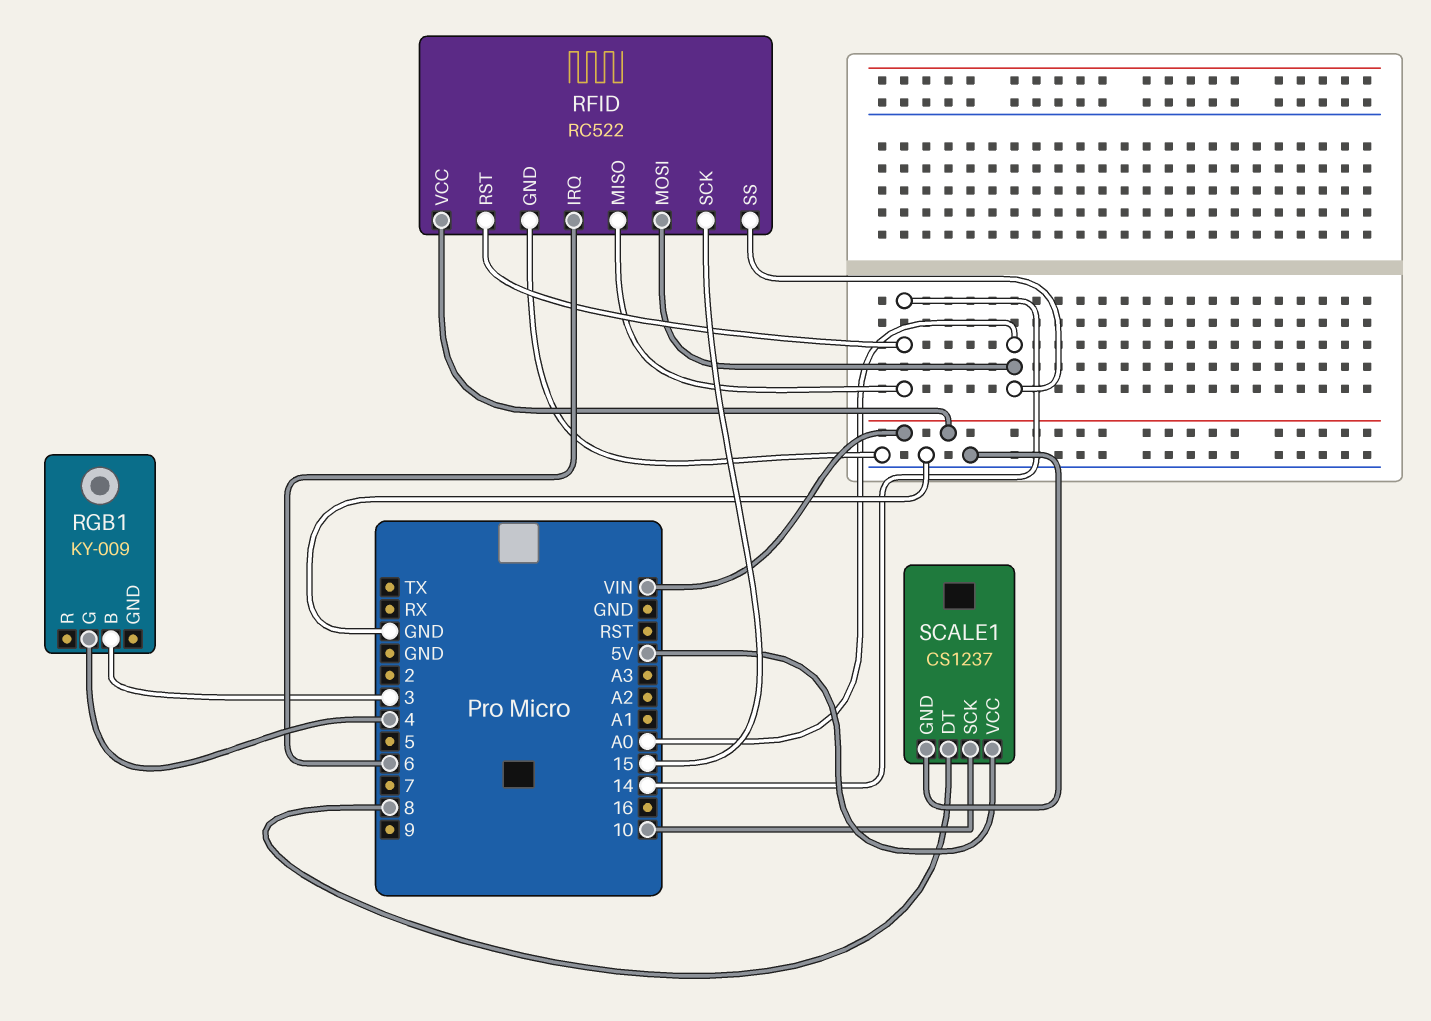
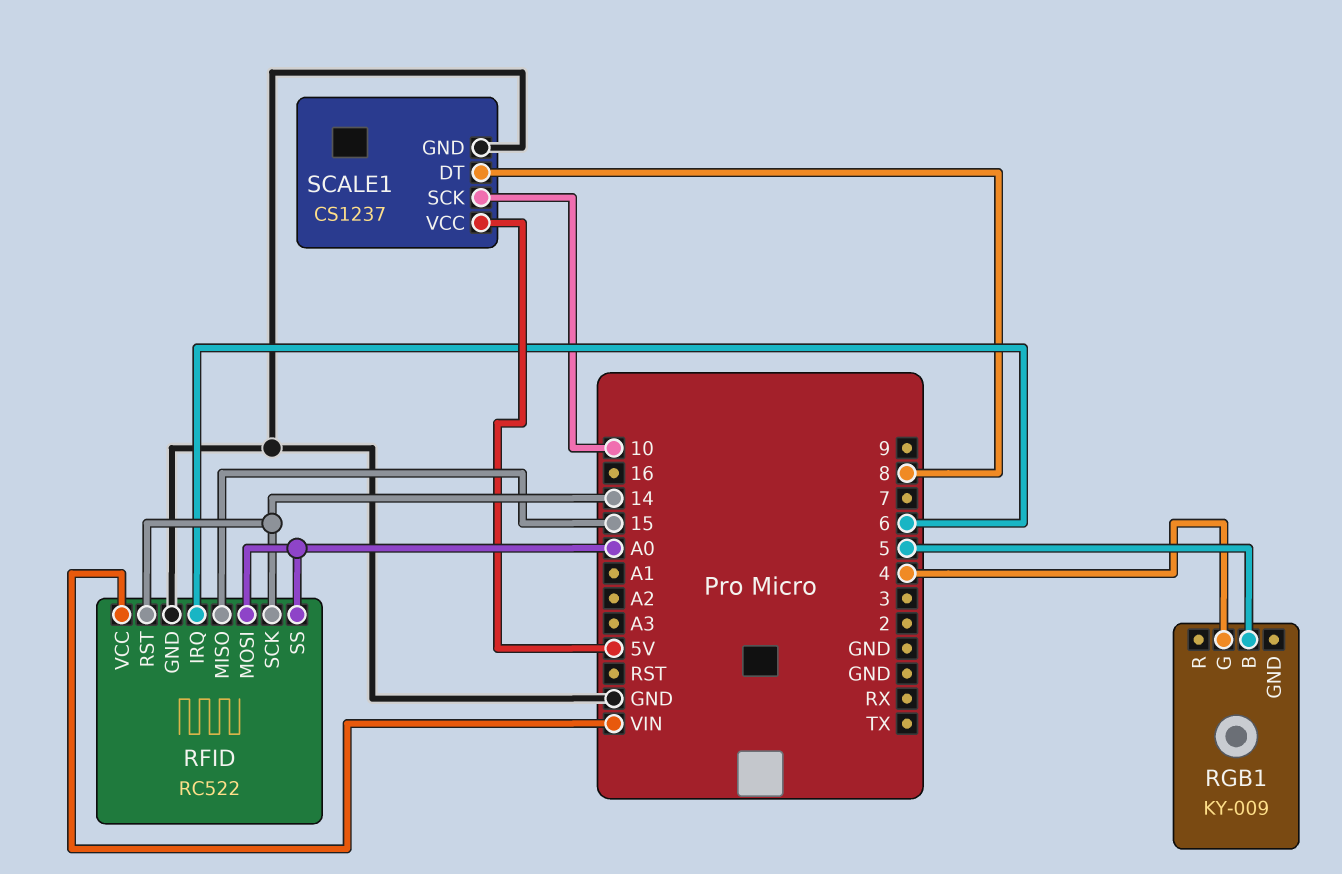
RFID pin MISO: 14 -> 15
RFID pin SCK: 15 -> 14
RGB1 pin B: 3 -> 5

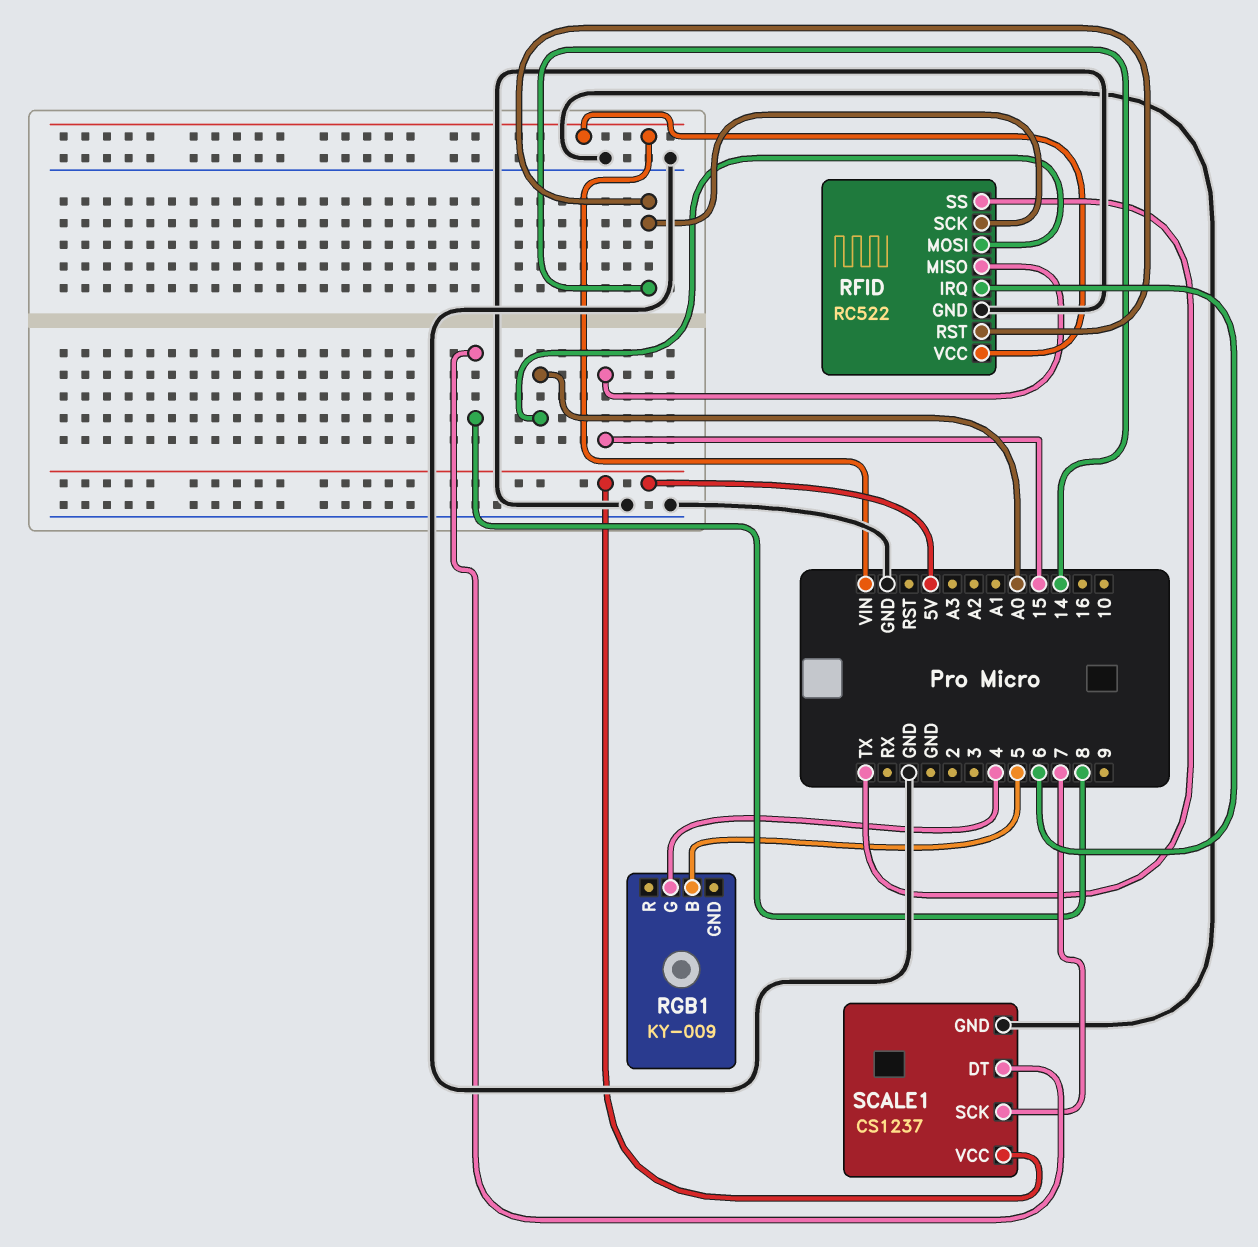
RFID pin SS: A0 -> TX
SCALE1 pin SCK: 10 -> 7

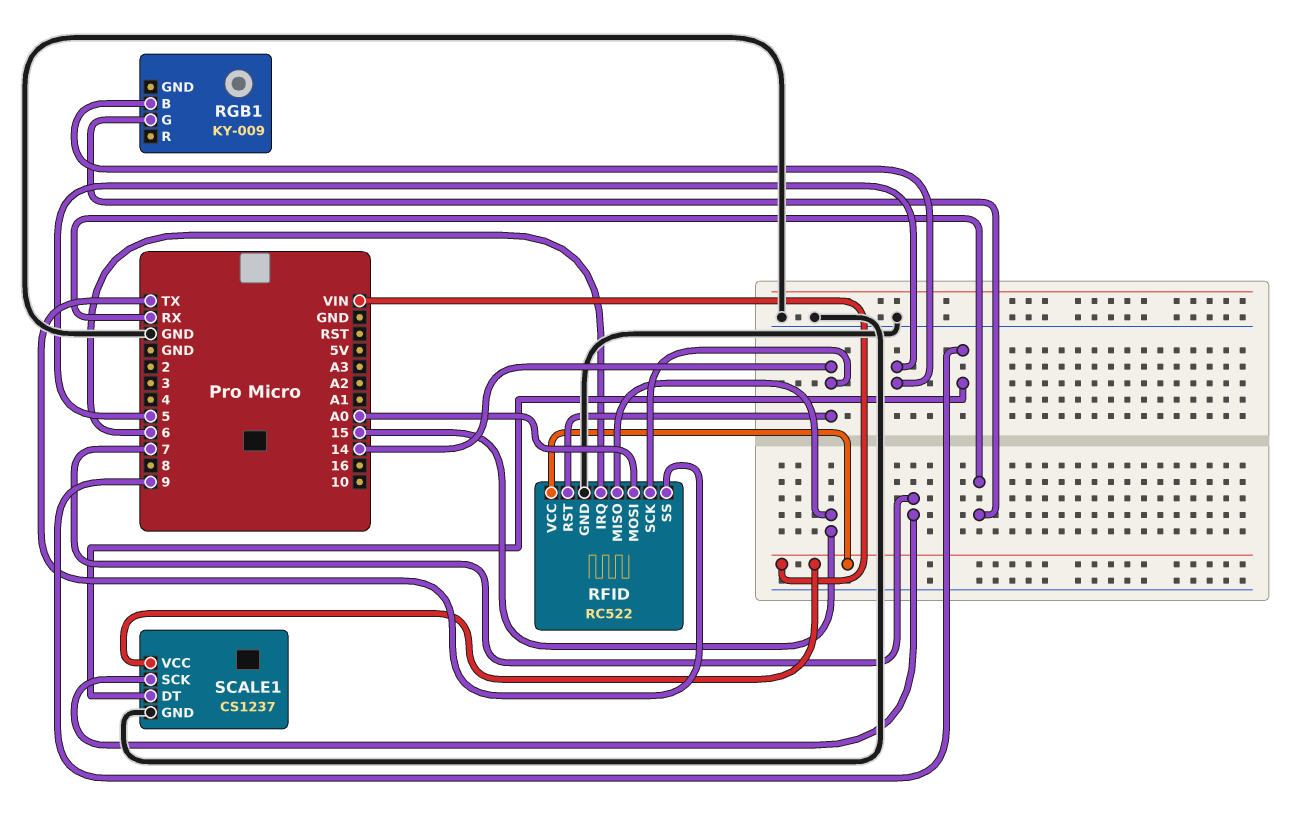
RGB1 pin G: 4 -> RX
SCALE1 pin DT: 8 -> 9
SCALE1 pin VCC: 5V -> VIN

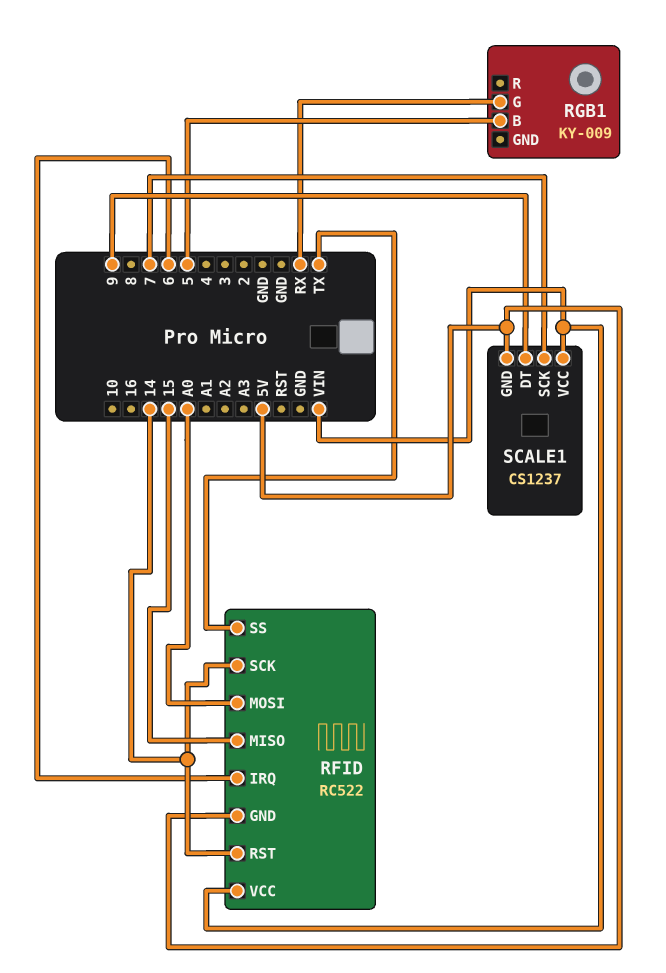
RFID pin GND: GND -> 5V
SCALE1 pin GND: GND -> 5V

